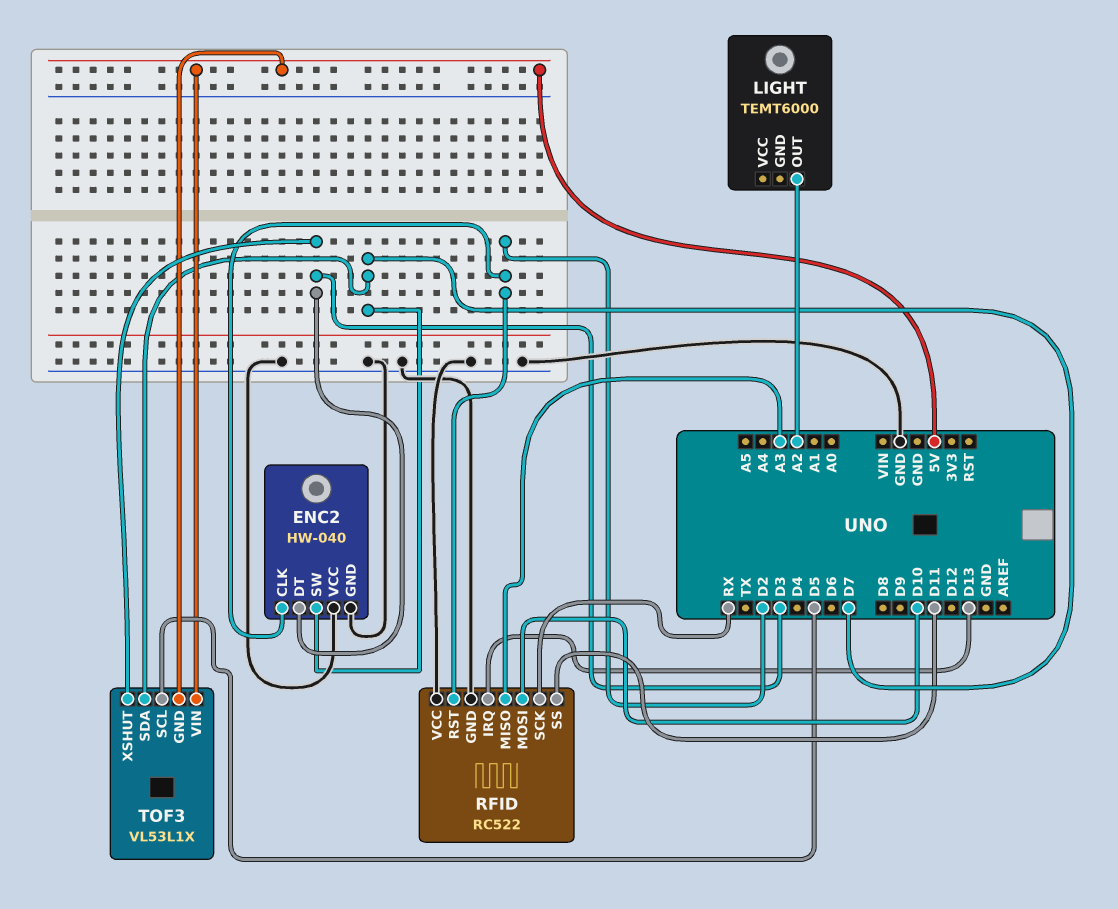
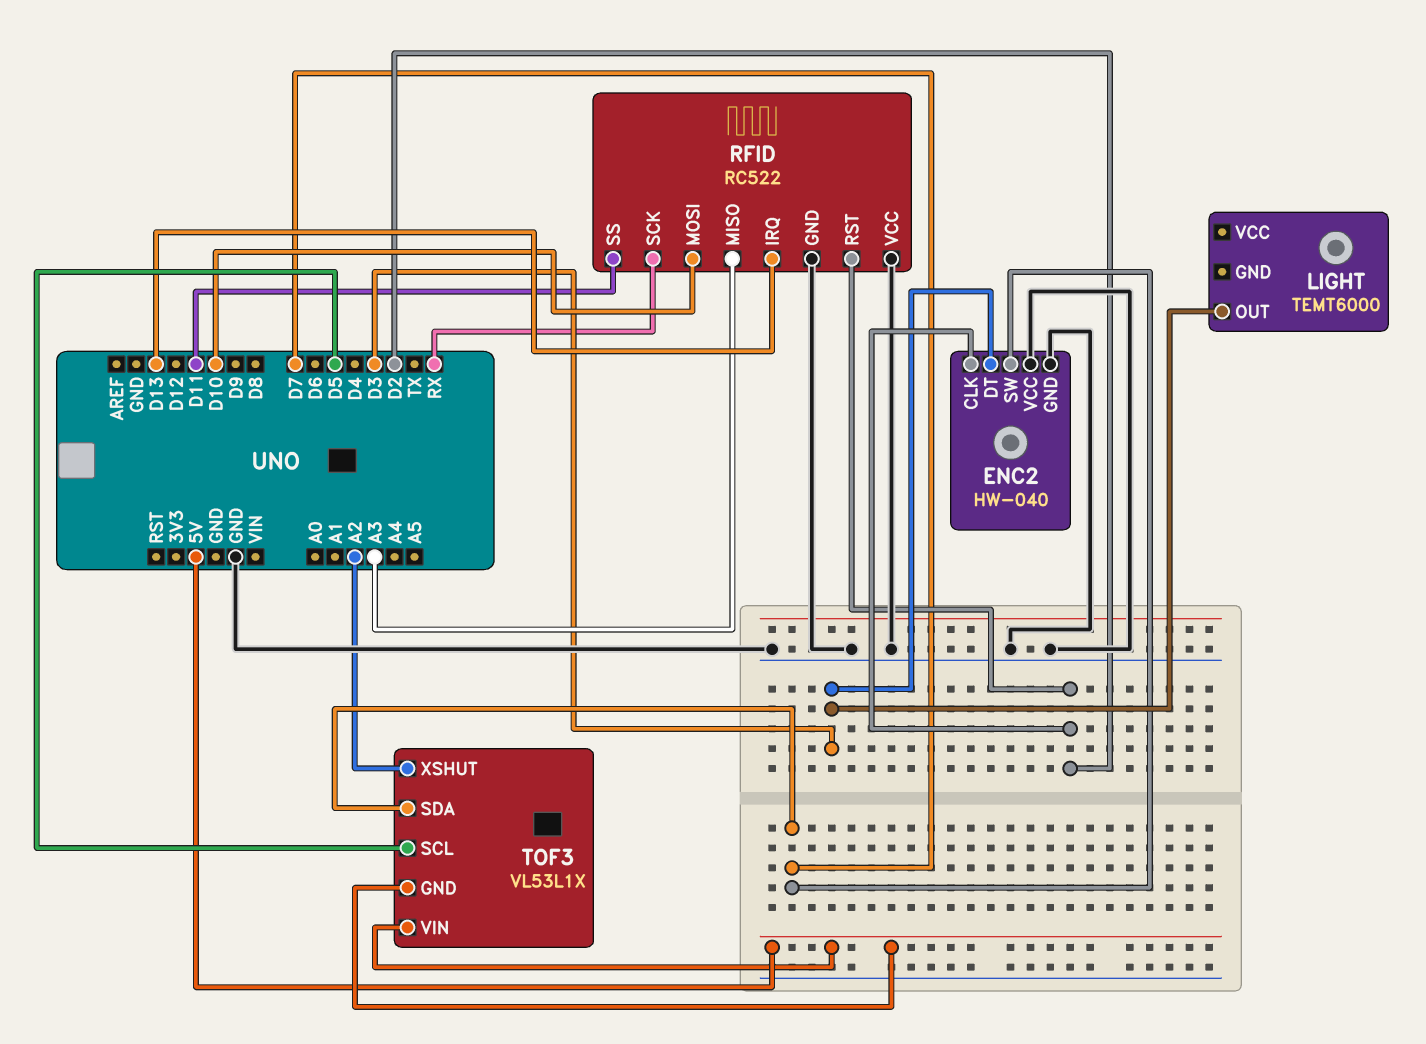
LIGHT pin OUT: A2 -> D3
TOF3 pin XSHUT: D3 -> A2

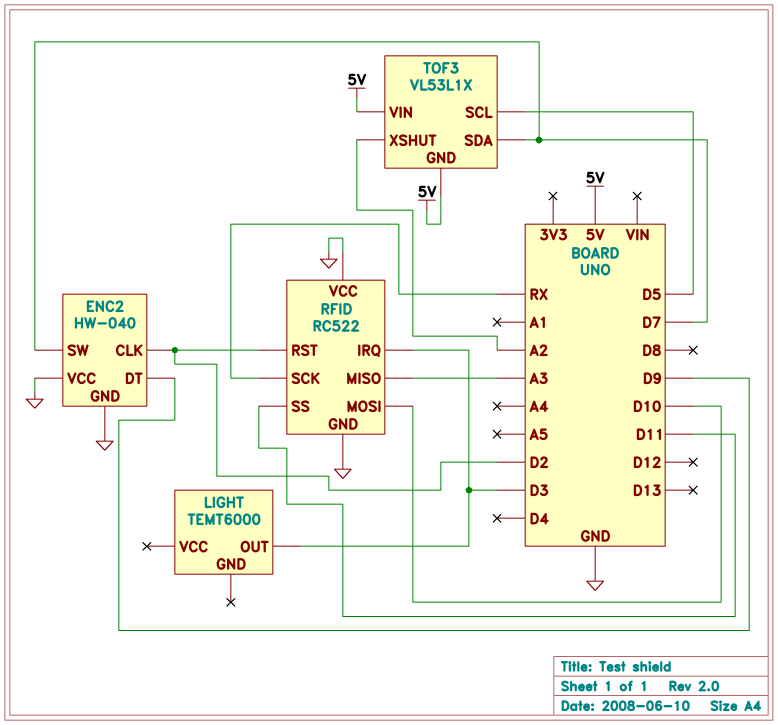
ENC2 pin DT: D3 -> D9
RFID pin IRQ: D13 -> D3

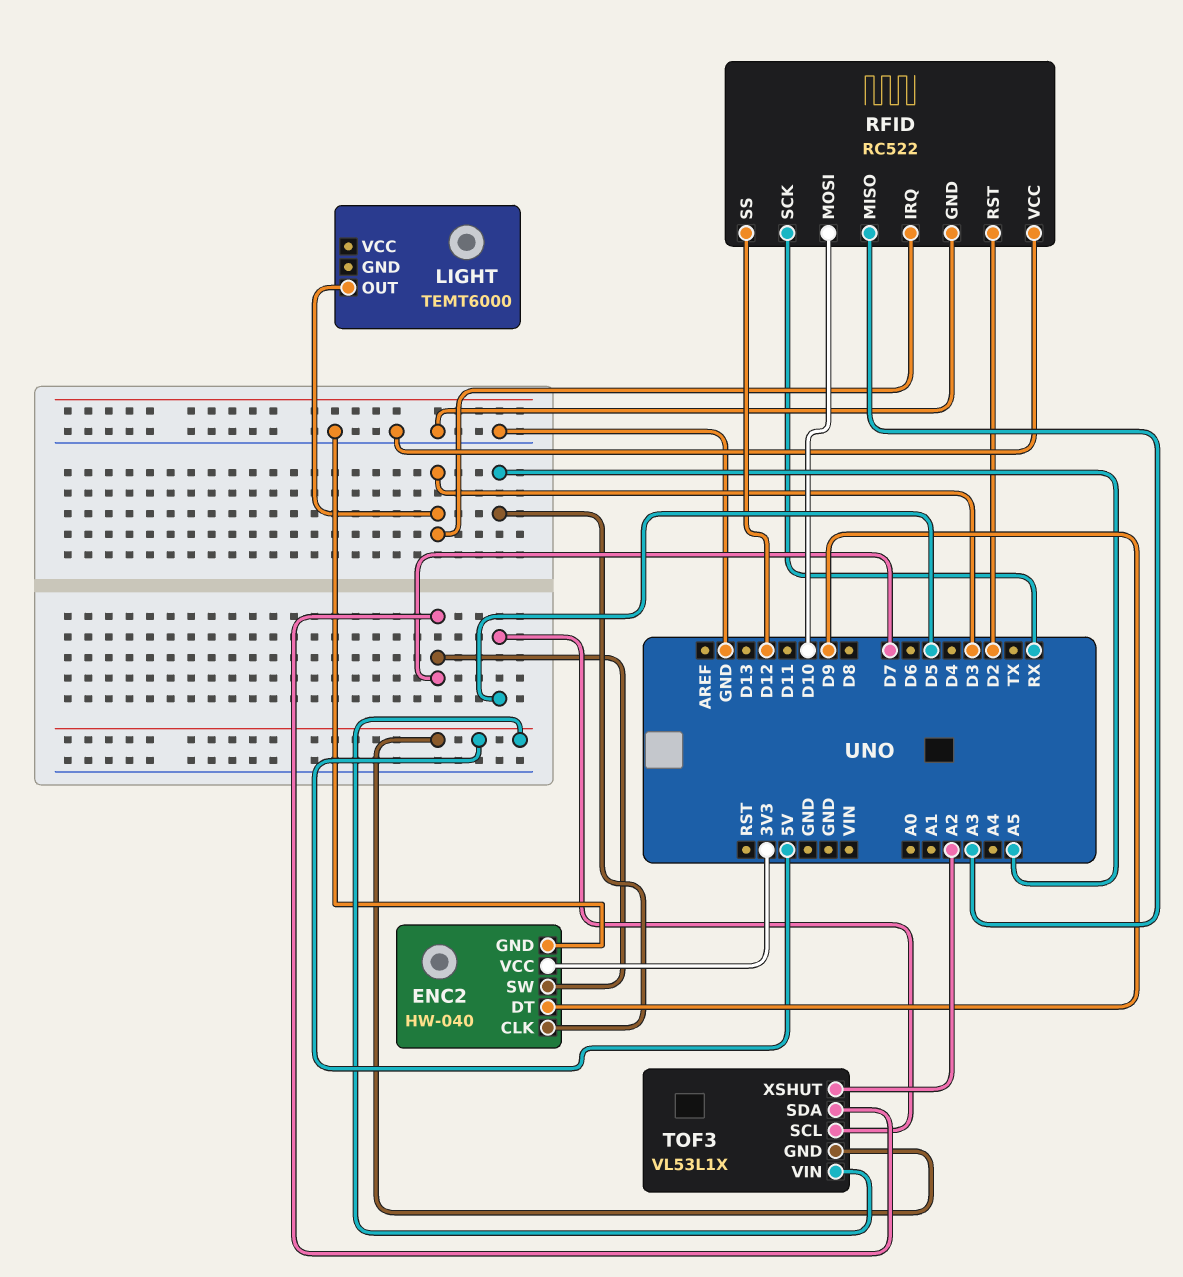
ENC2 pin CLK: D2 -> A5
ENC2 pin VCC: GND -> 3V3
RFID pin SS: D11 -> D12

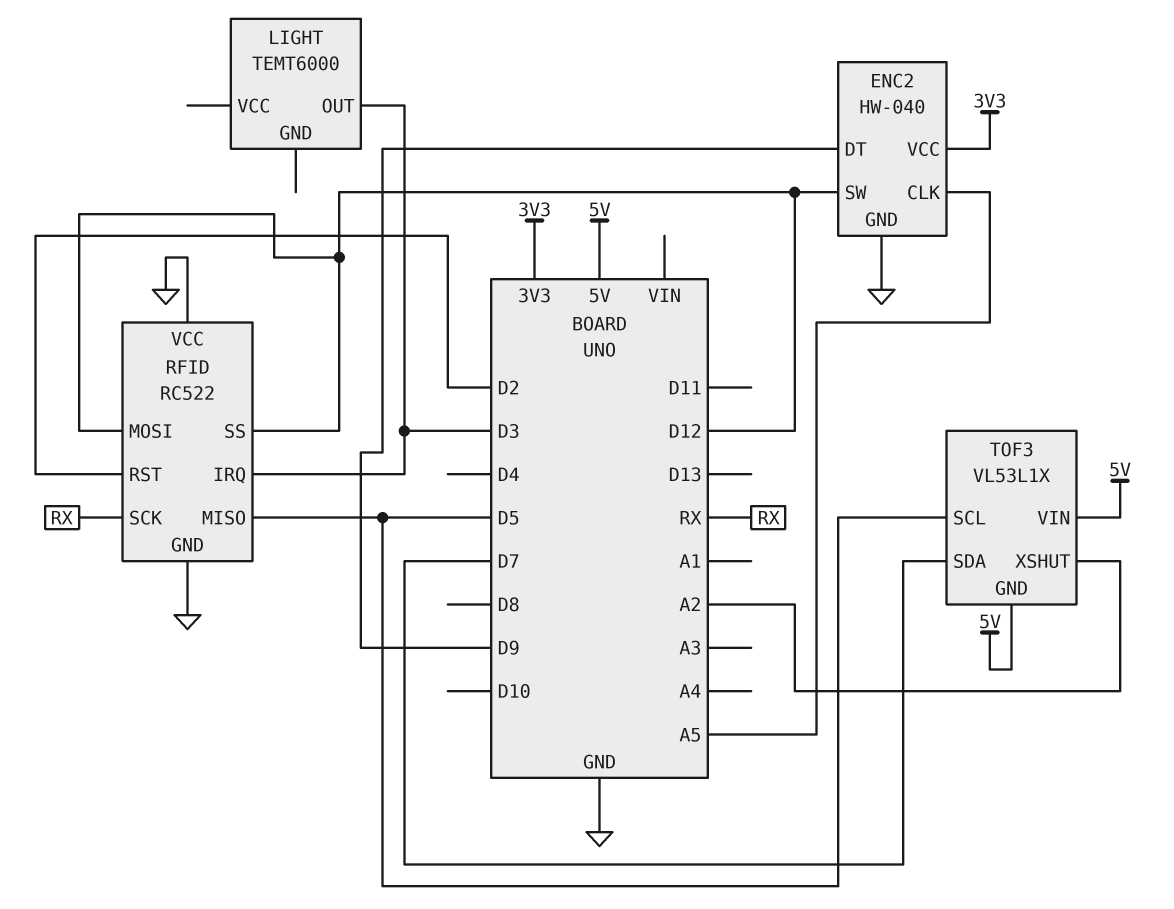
ENC2 pin SW: D7 -> D12
RFID pin MISO: A3 -> D5
RFID pin MOSI: D10 -> D12

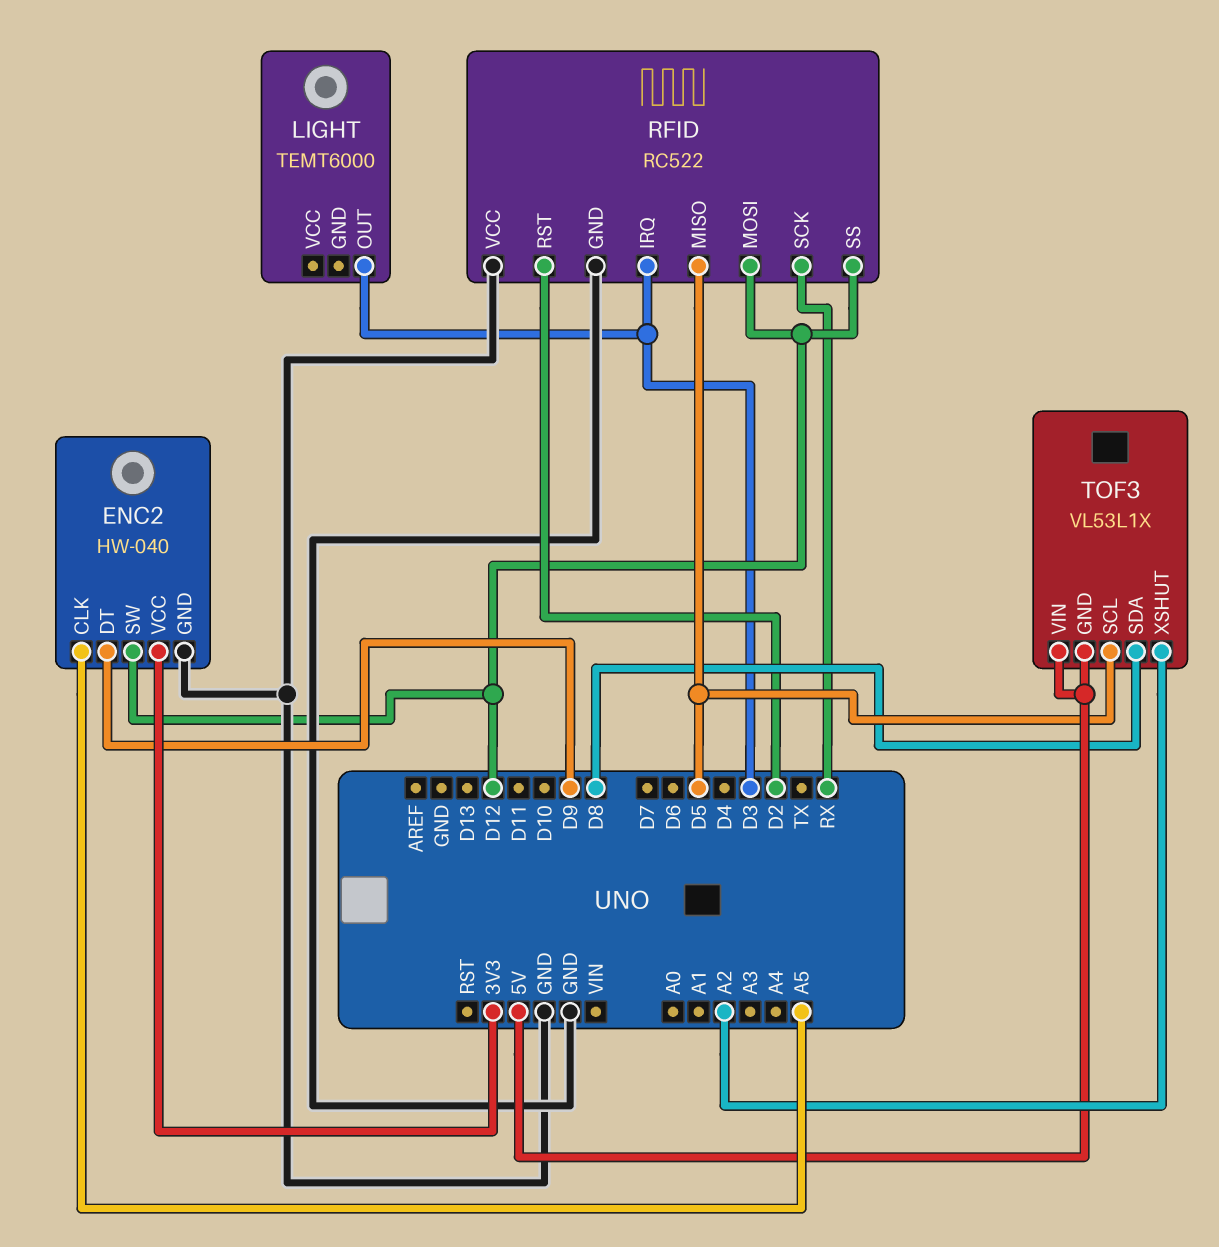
TOF3 pin SDA: D7 -> D8

